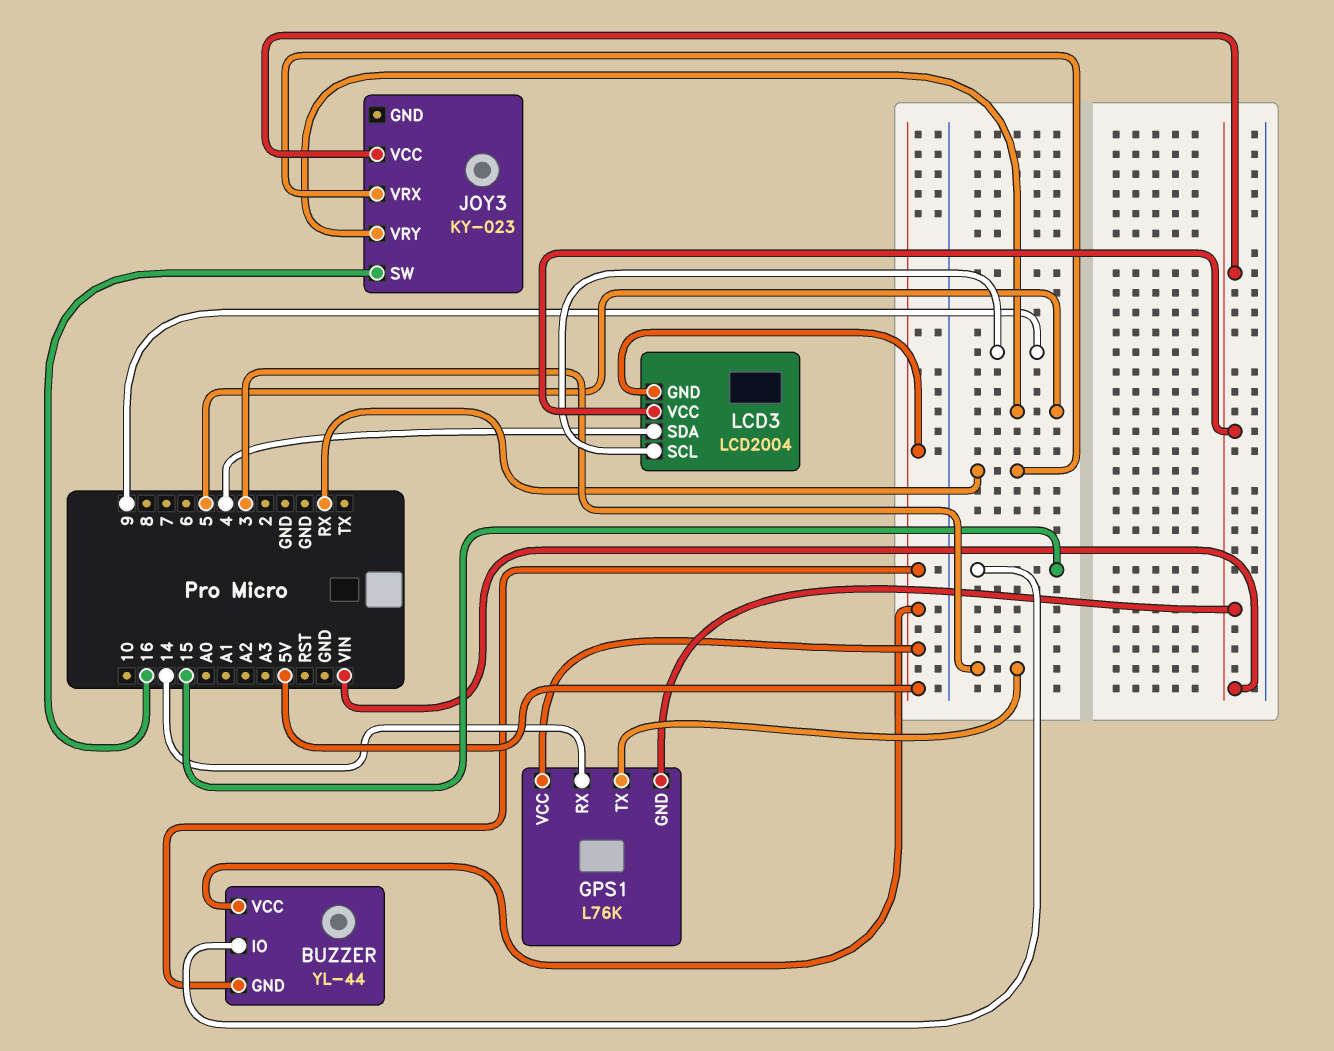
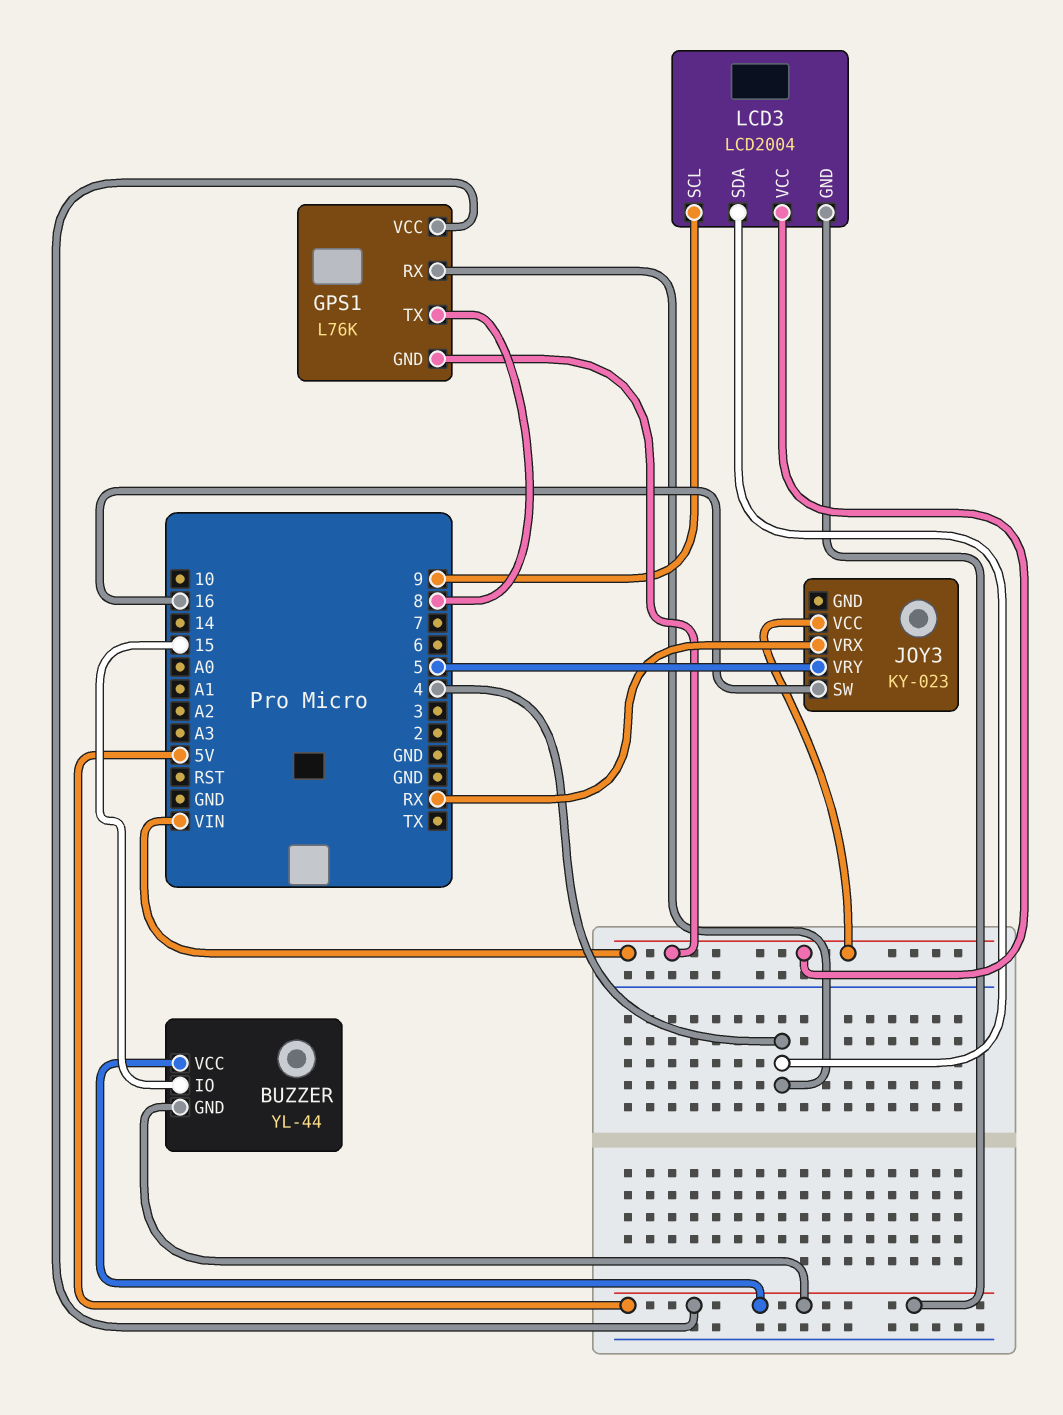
GPS1 pin RX: 14 -> 4
GPS1 pin TX: 3 -> 8

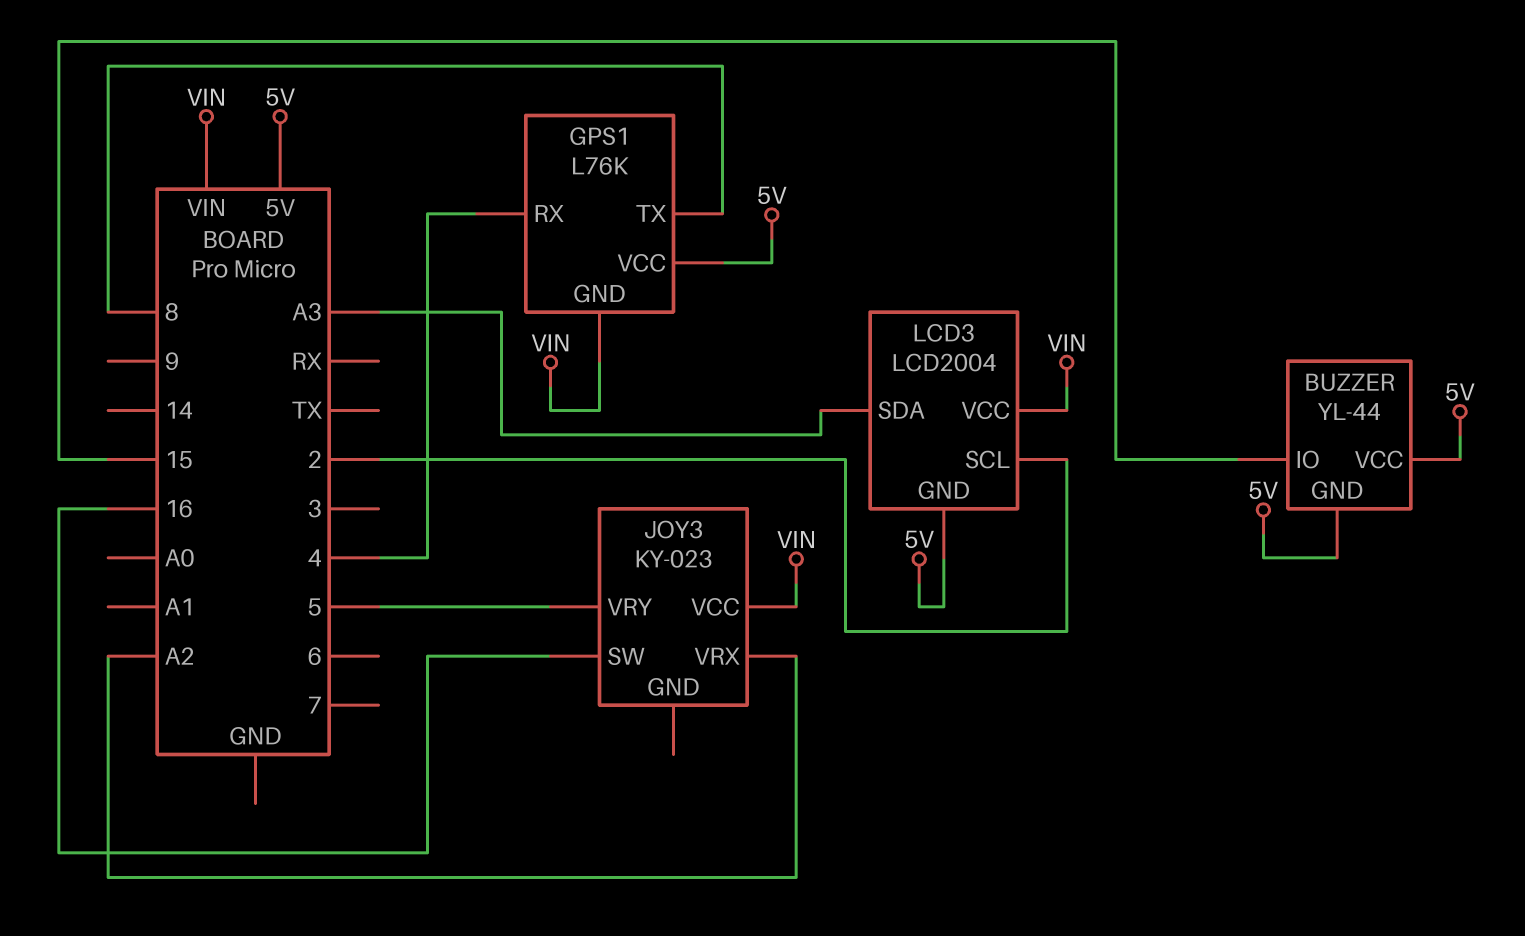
JOY3 pin VRX: RX -> A2
LCD3 pin SCL: 9 -> 2
LCD3 pin SDA: 4 -> A3

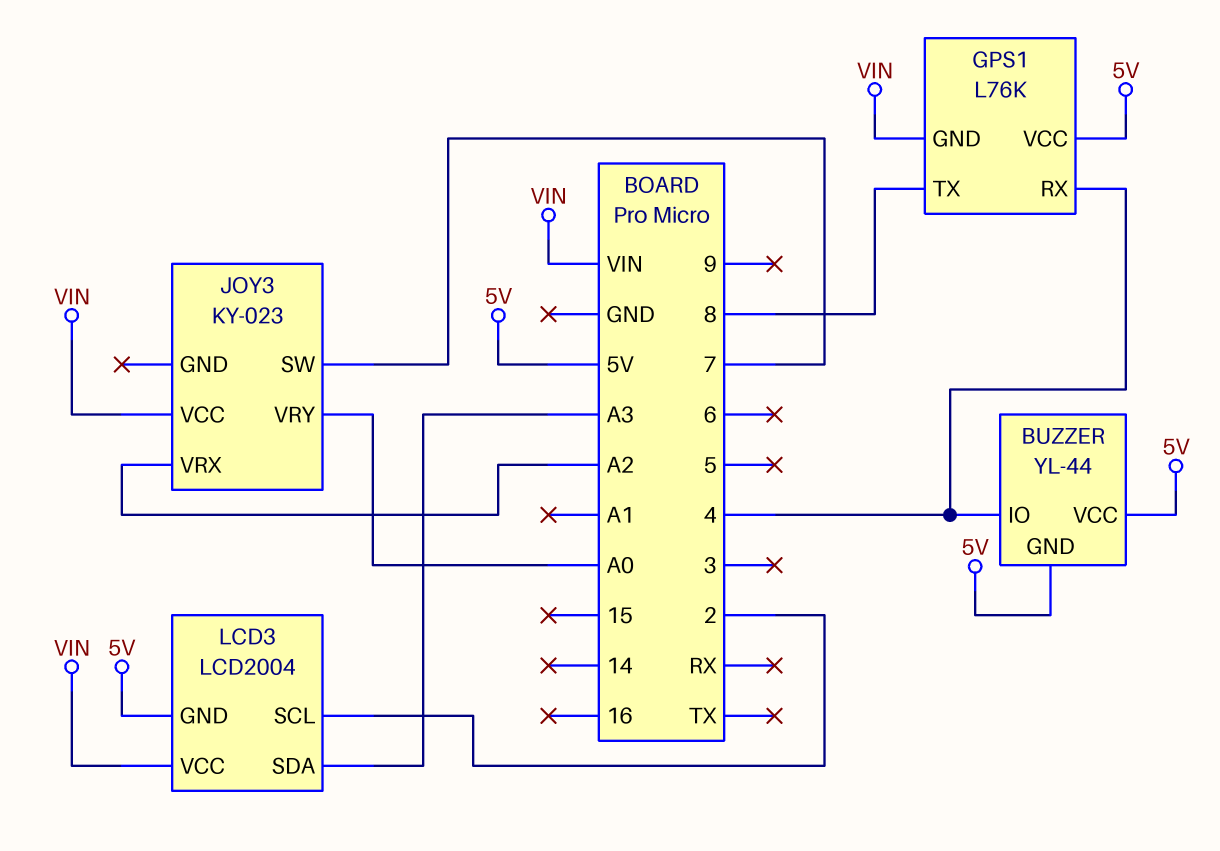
BUZZER pin IO: 15 -> 4
JOY3 pin SW: 16 -> 7
JOY3 pin VRY: 5 -> A0

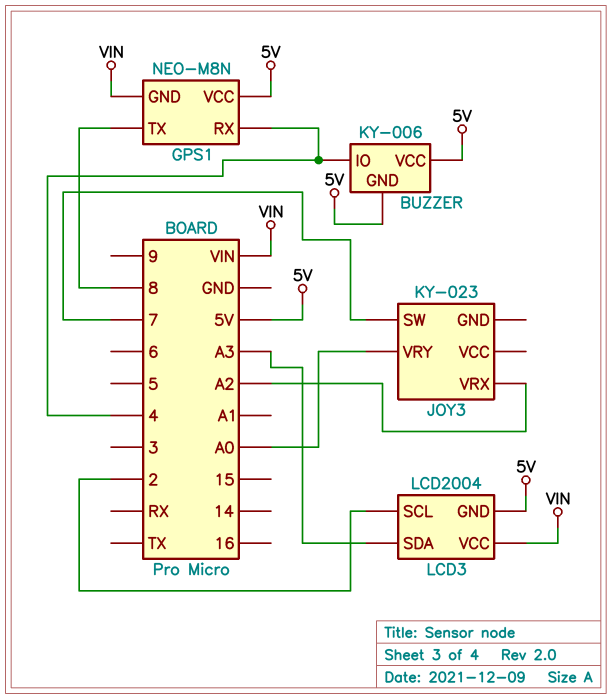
BUZZER: YL-44 -> KY-006
GPS1: L76K -> NEO-M8N
JOY3 pin VCC: VIN -> none

